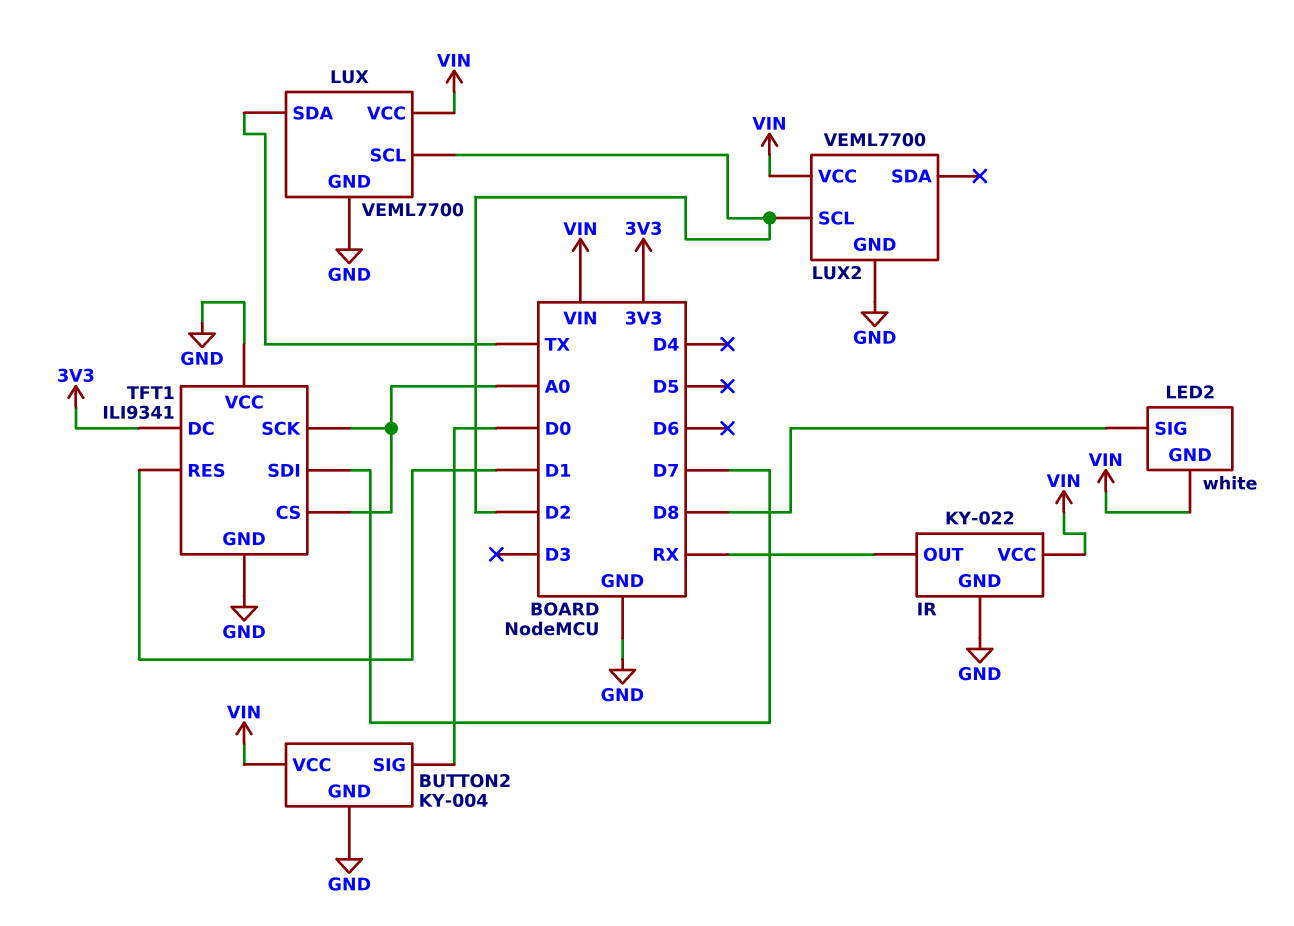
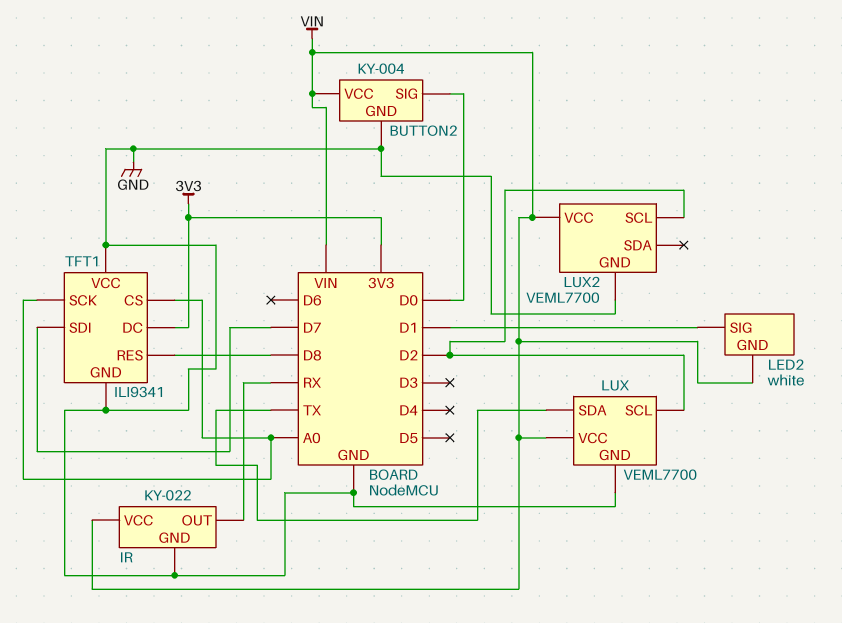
LED2 pin SIG: D8 -> D1
TFT1 pin RES: D1 -> D8

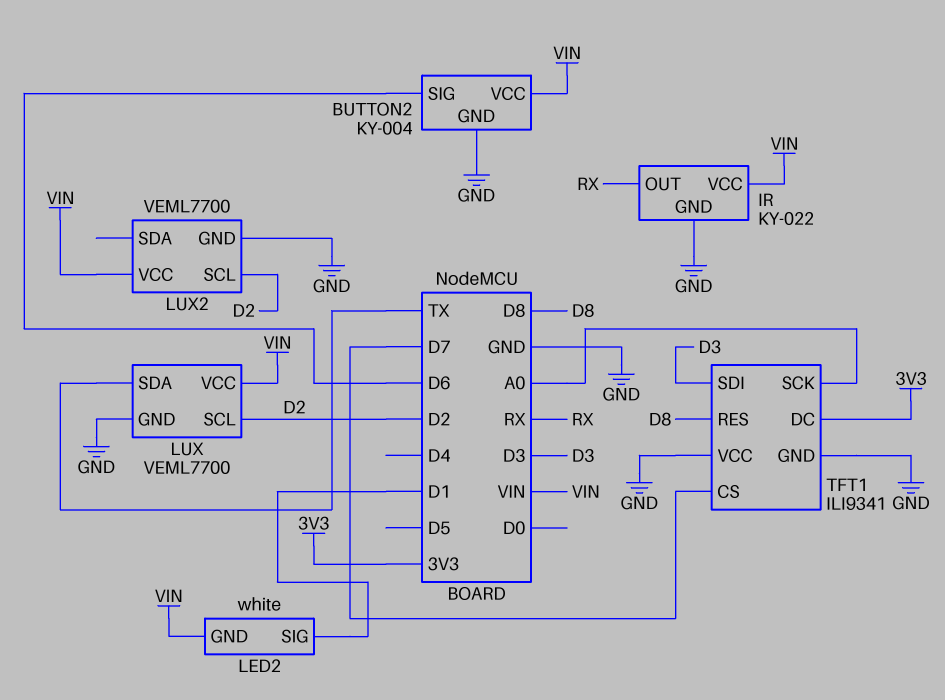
BUTTON2 pin SIG: D0 -> D6
TFT1 pin CS: A0 -> D7
TFT1 pin SDI: D7 -> D3

